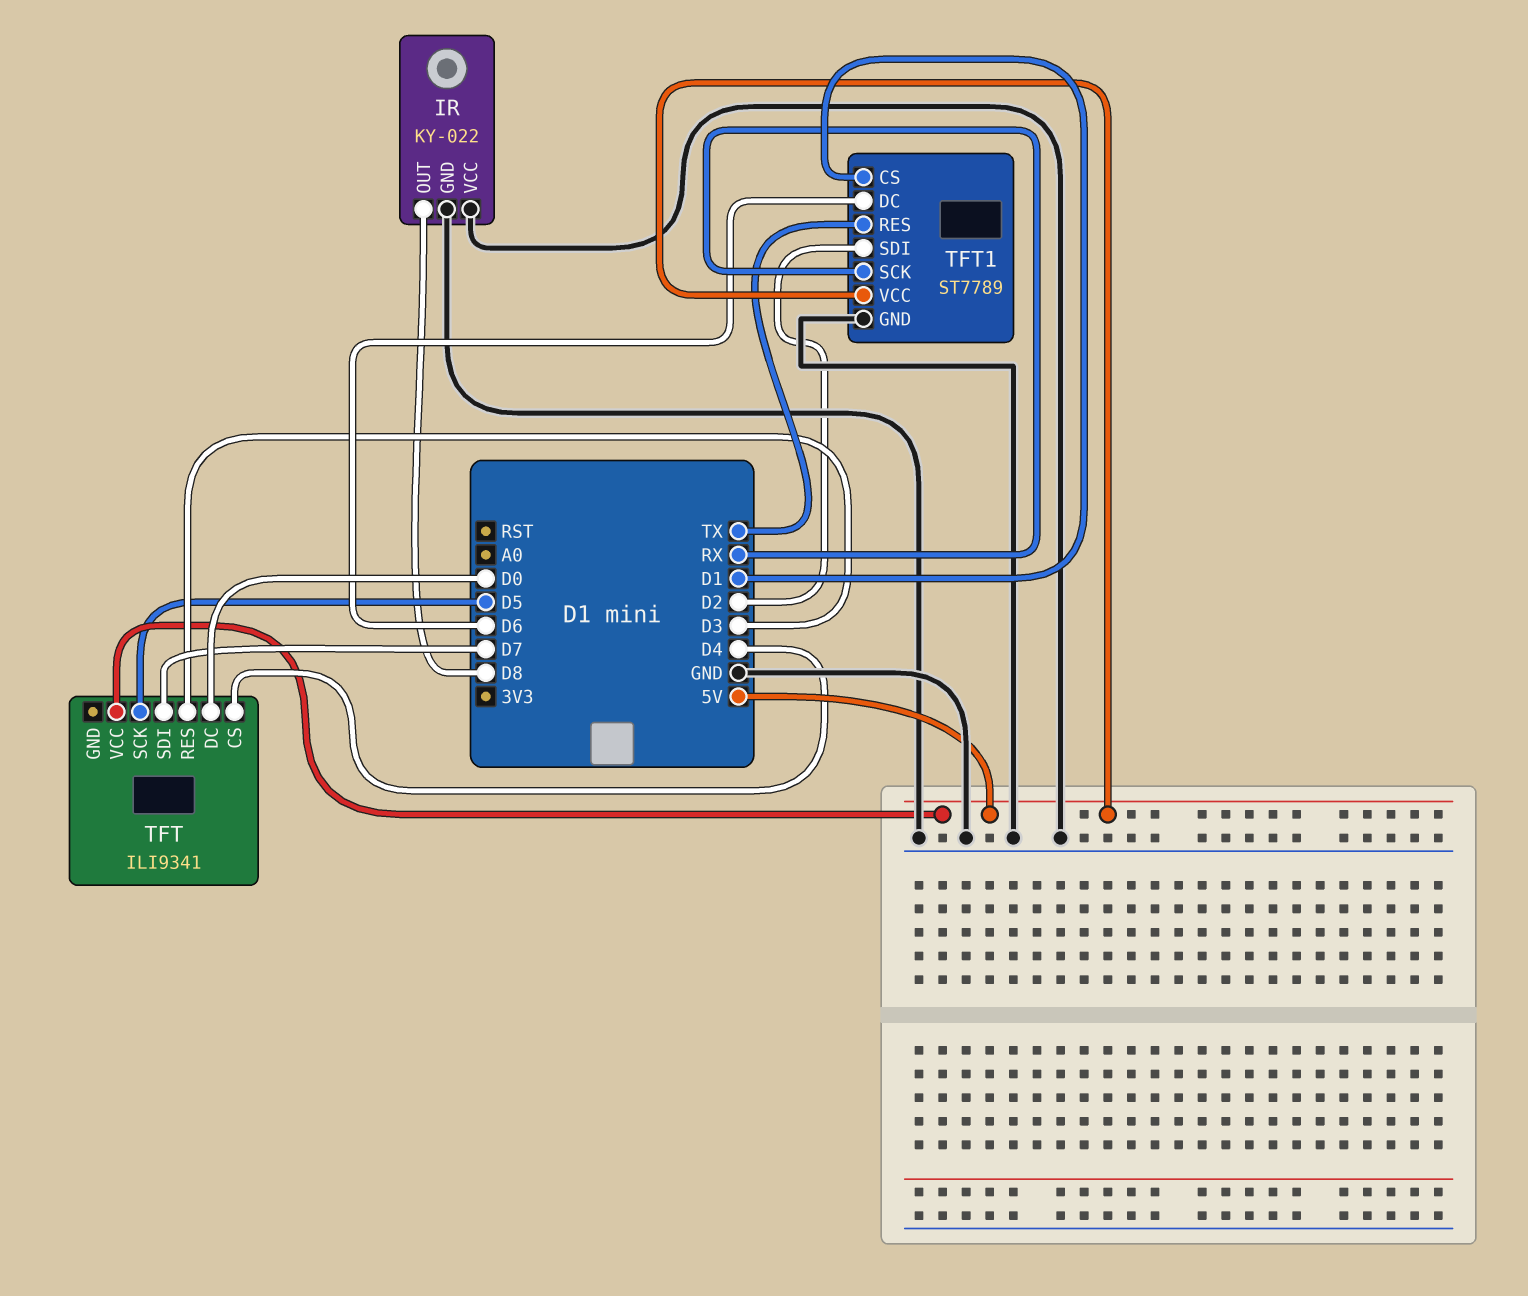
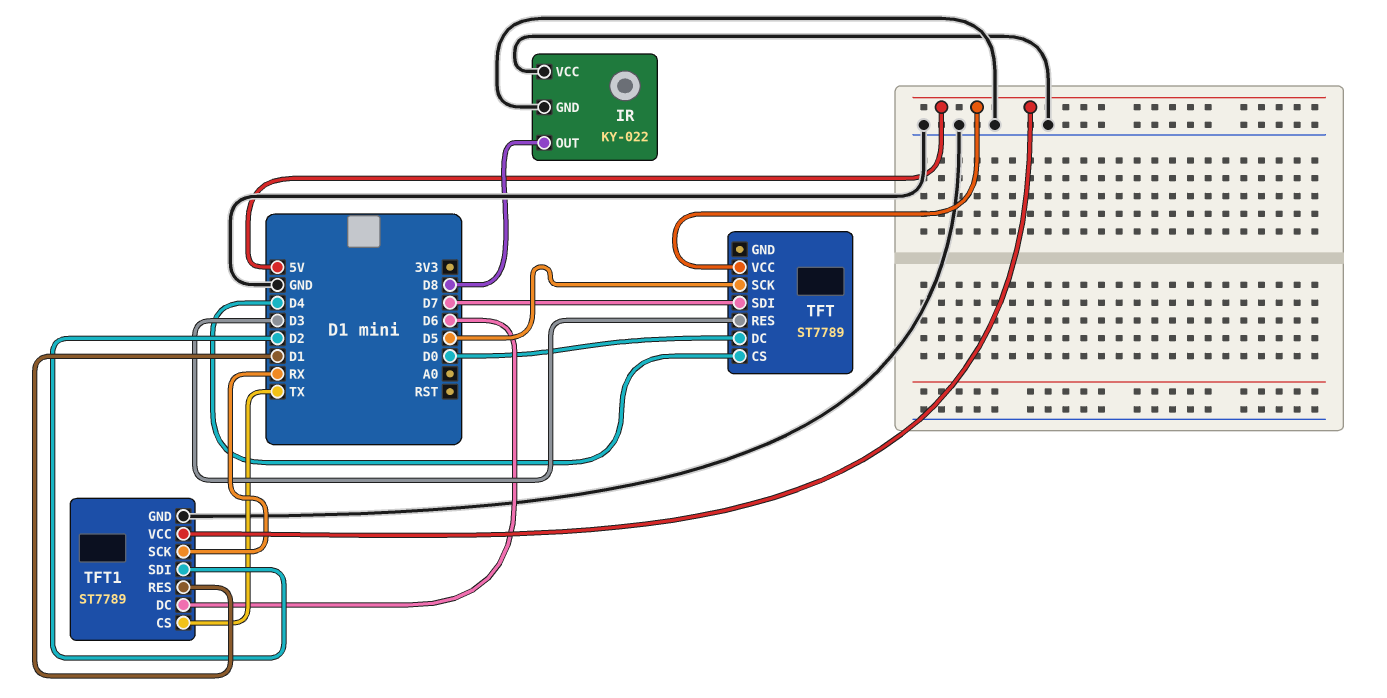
TFT: ILI9341 -> ST7789
TFT1 pin CS: D1 -> TX
TFT1 pin RES: TX -> D1

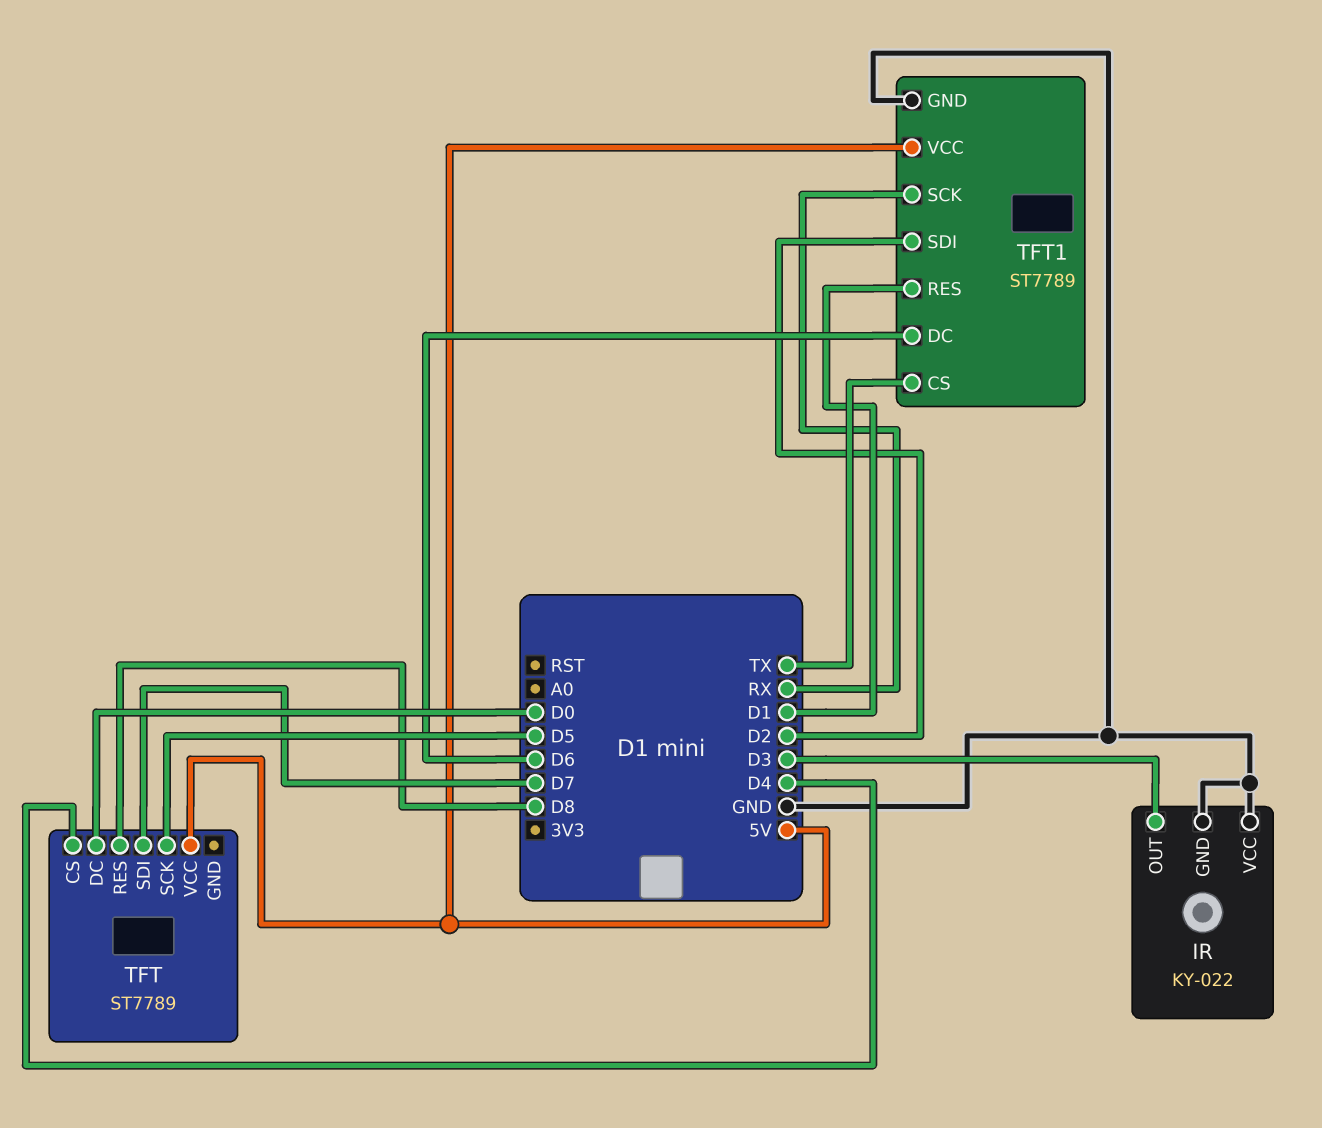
IR pin OUT: D8 -> D3
TFT pin RES: D3 -> D8

